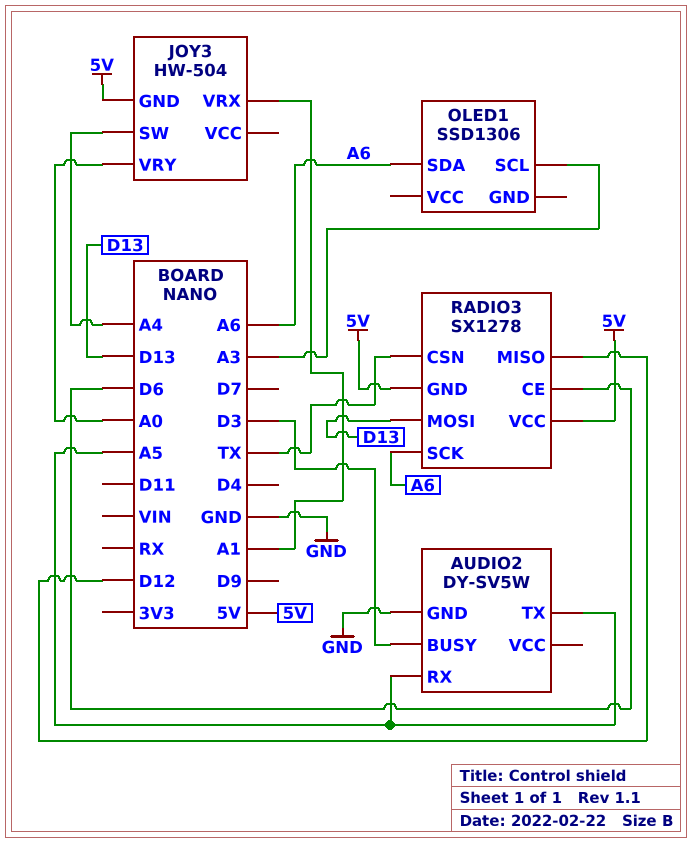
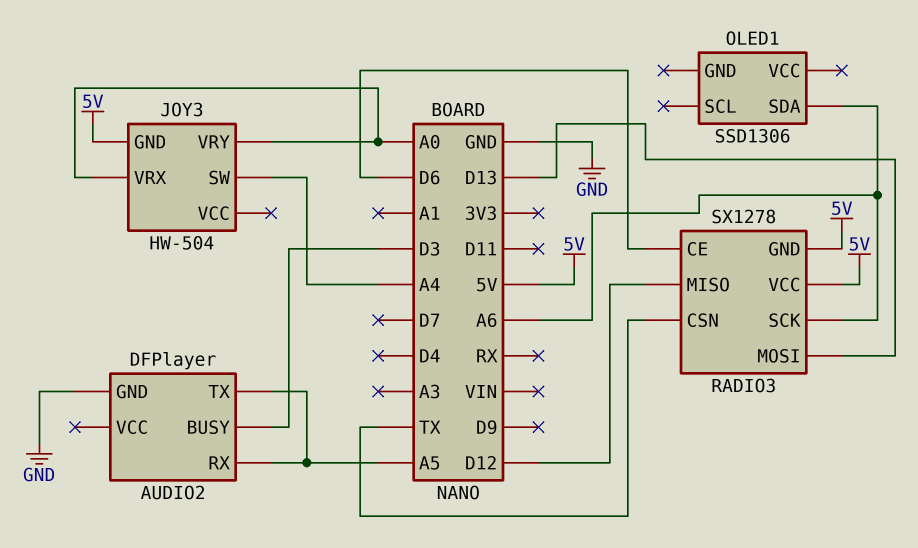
AUDIO2: DY-SV5W -> DFPlayer
JOY3 pin VRX: A1 -> A0
OLED1 pin SCL: A3 -> none

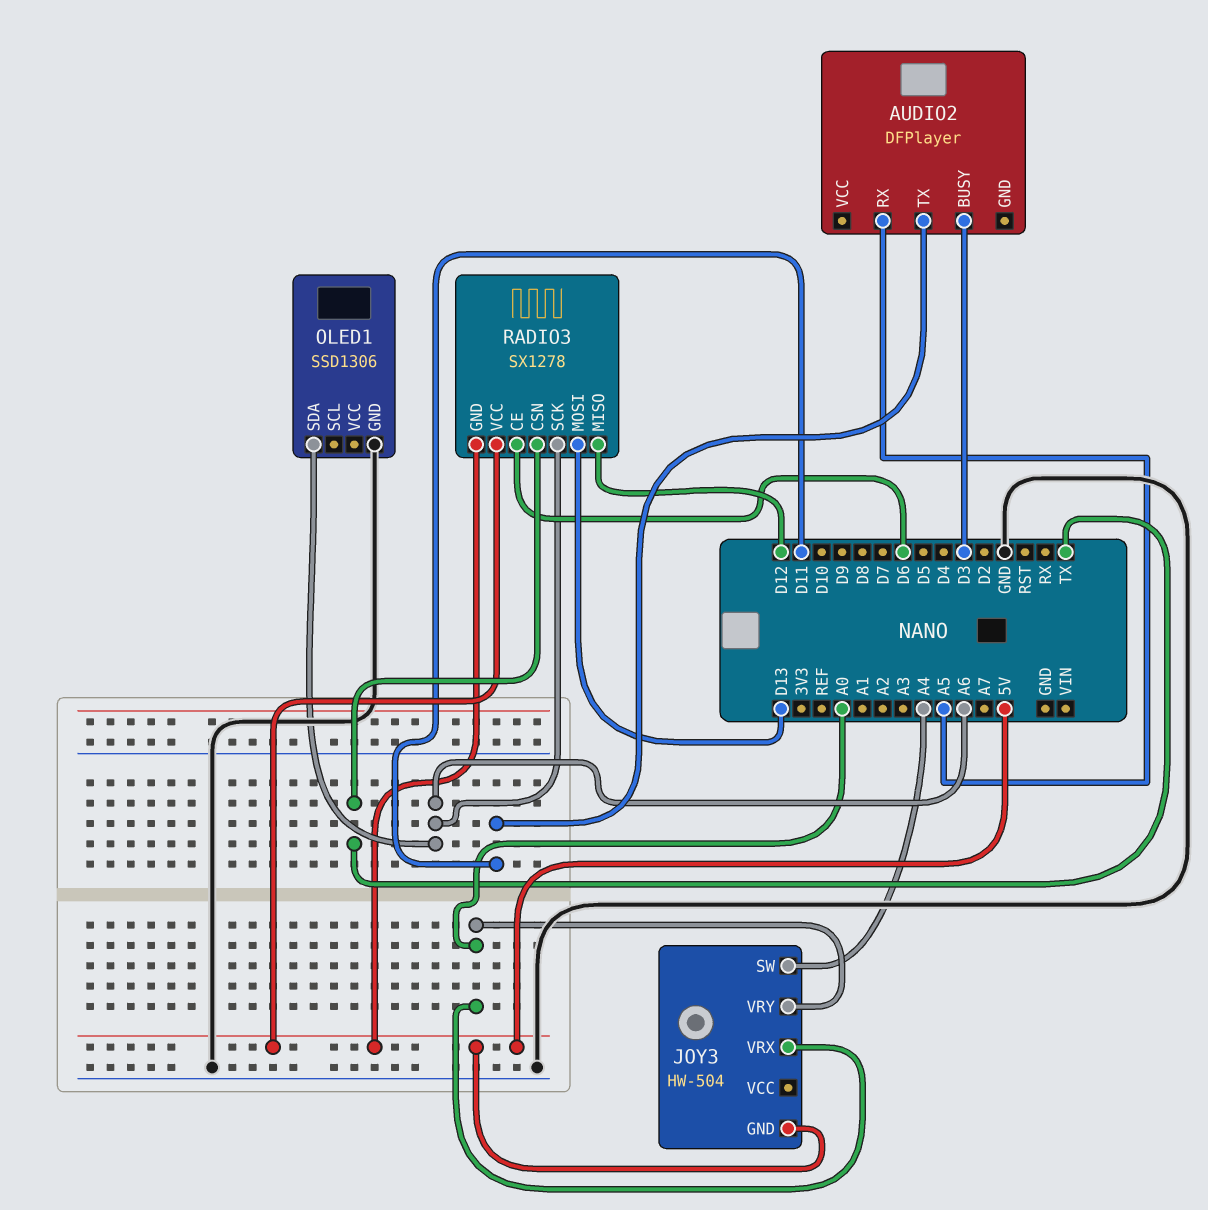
AUDIO2 pin GND: GND -> none
AUDIO2 pin TX: A5 -> D11
OLED1 pin GND: none -> GND

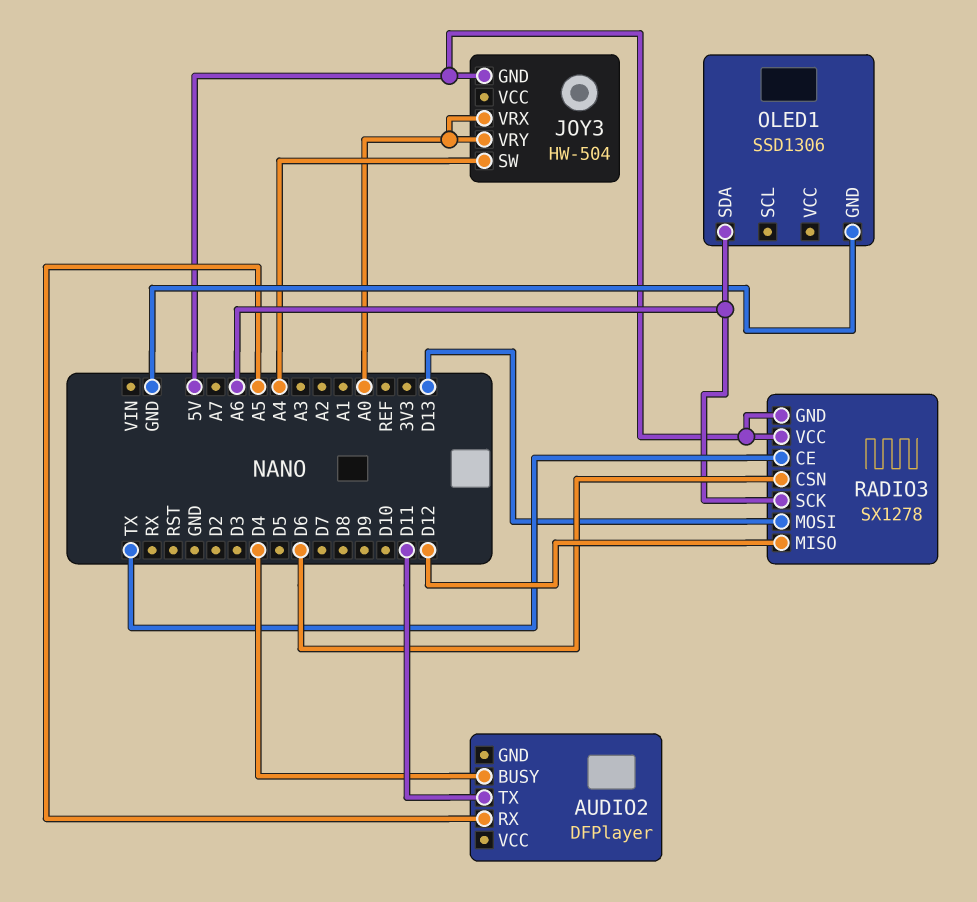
AUDIO2 pin BUSY: D3 -> D4
RADIO3 pin CE: D6 -> TX
RADIO3 pin CSN: TX -> D6

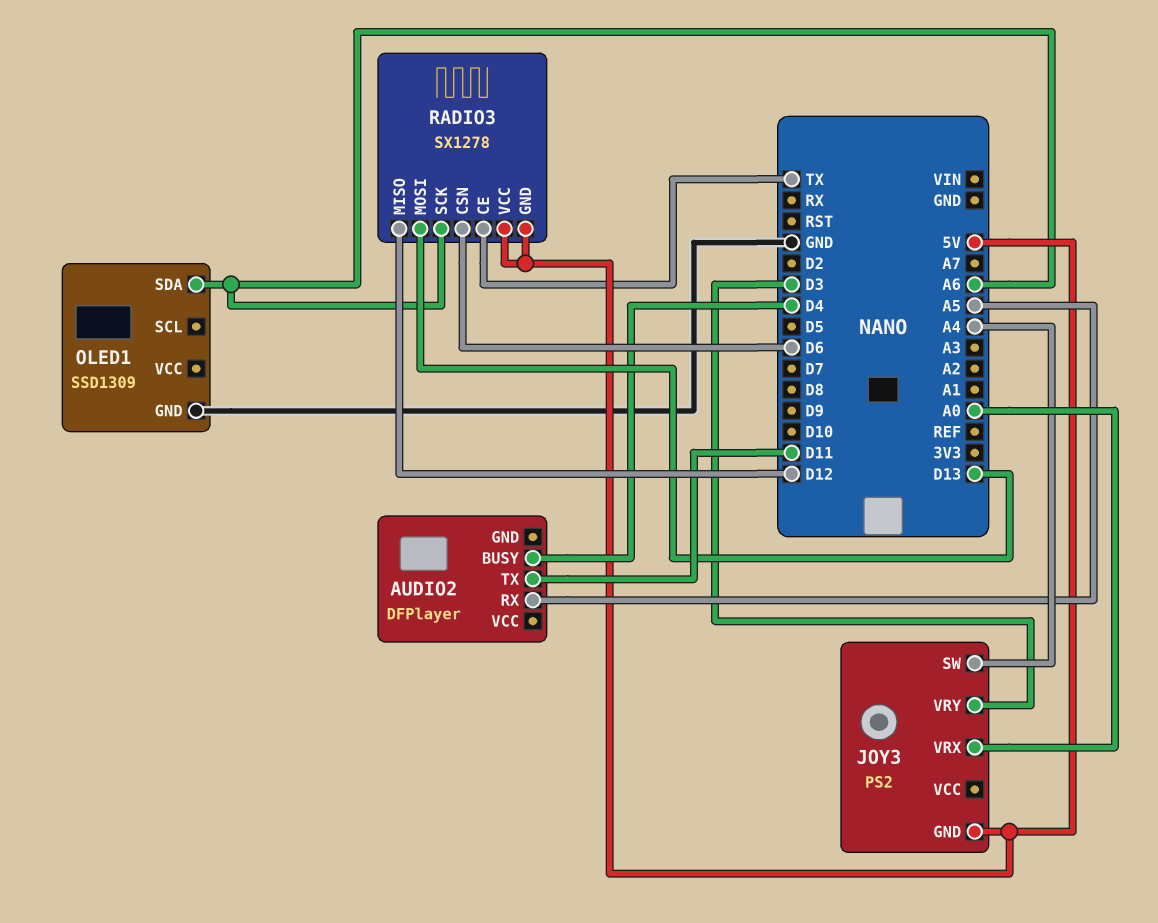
JOY3: HW-504 -> PS2
JOY3 pin VRY: A0 -> D3
OLED1: SSD1306 -> SSD1309

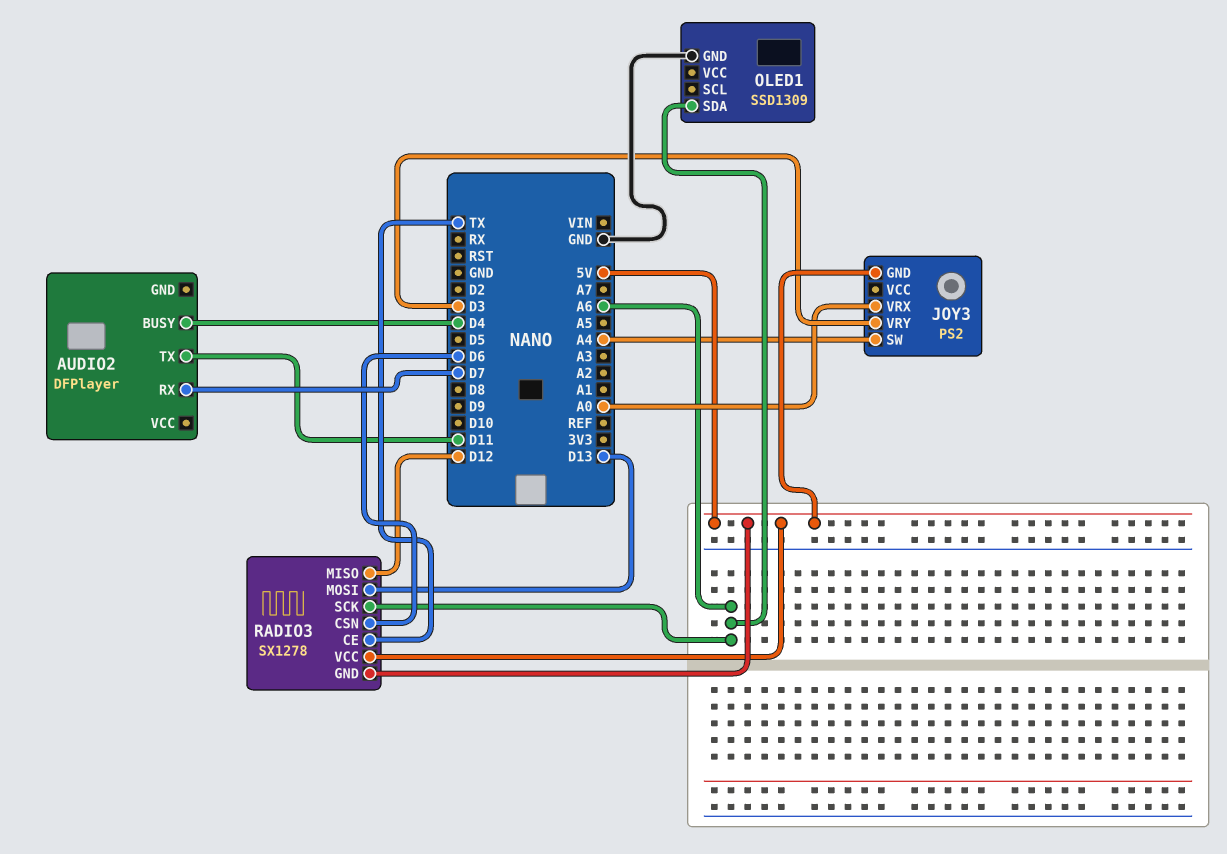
AUDIO2 pin RX: A5 -> D7

